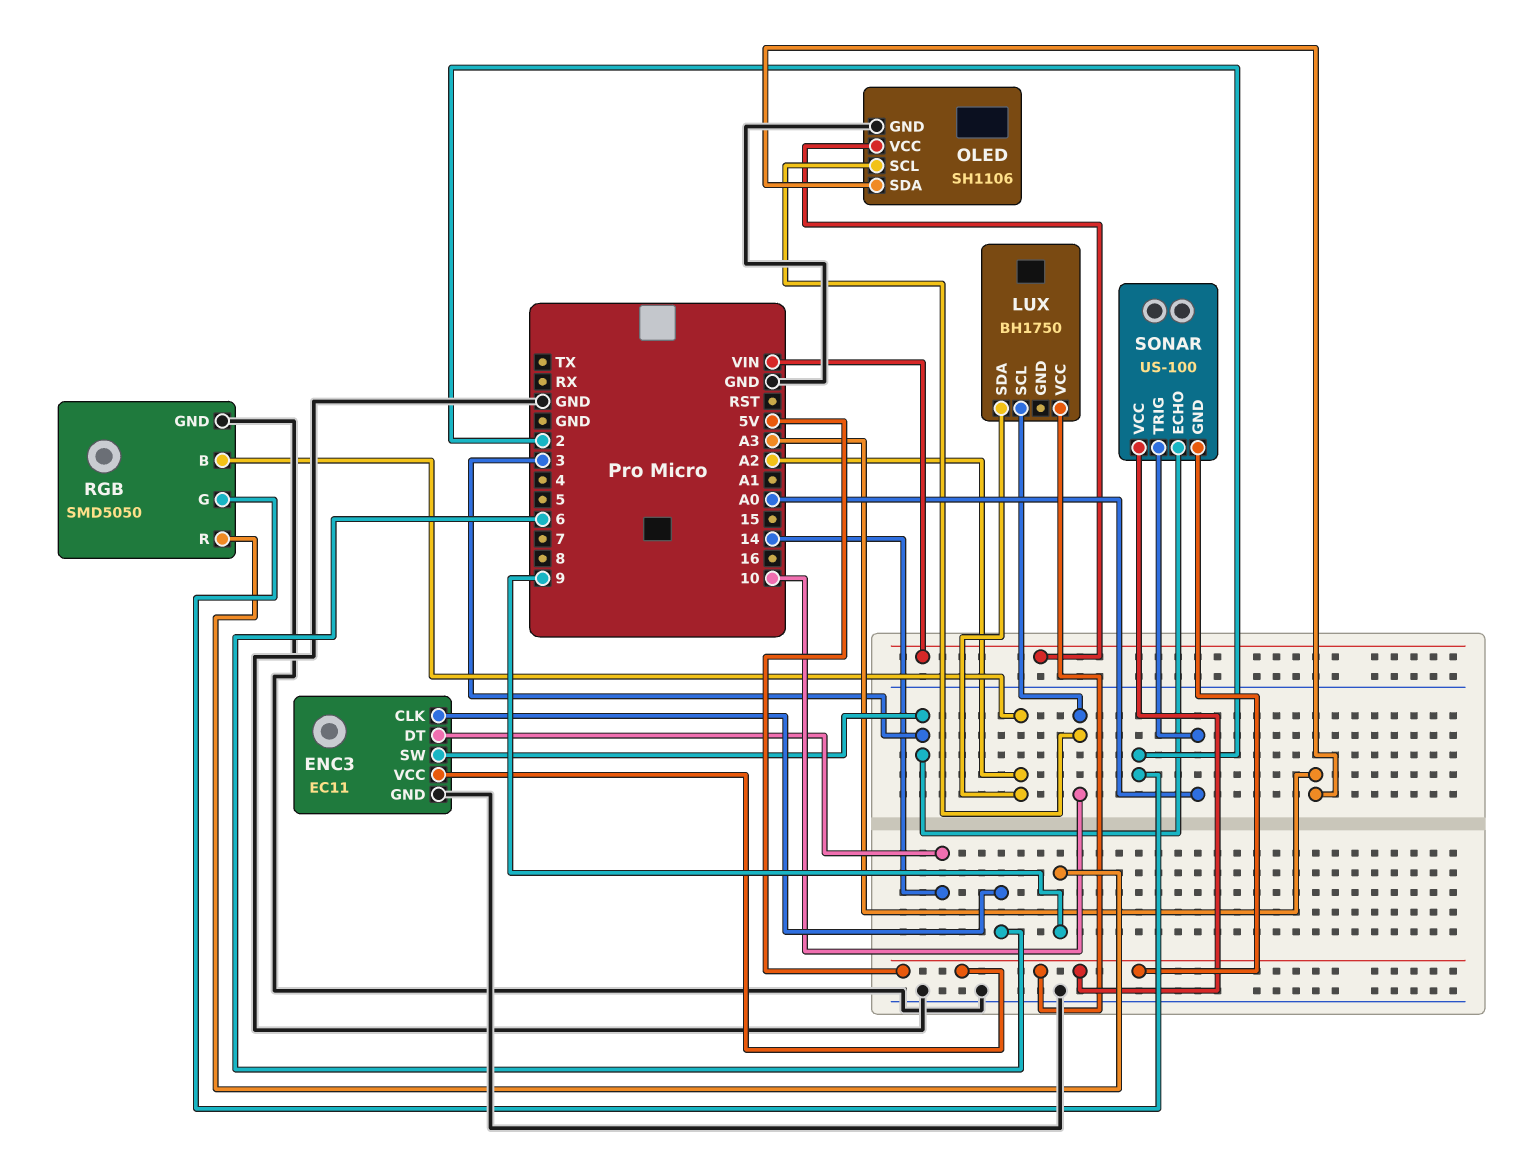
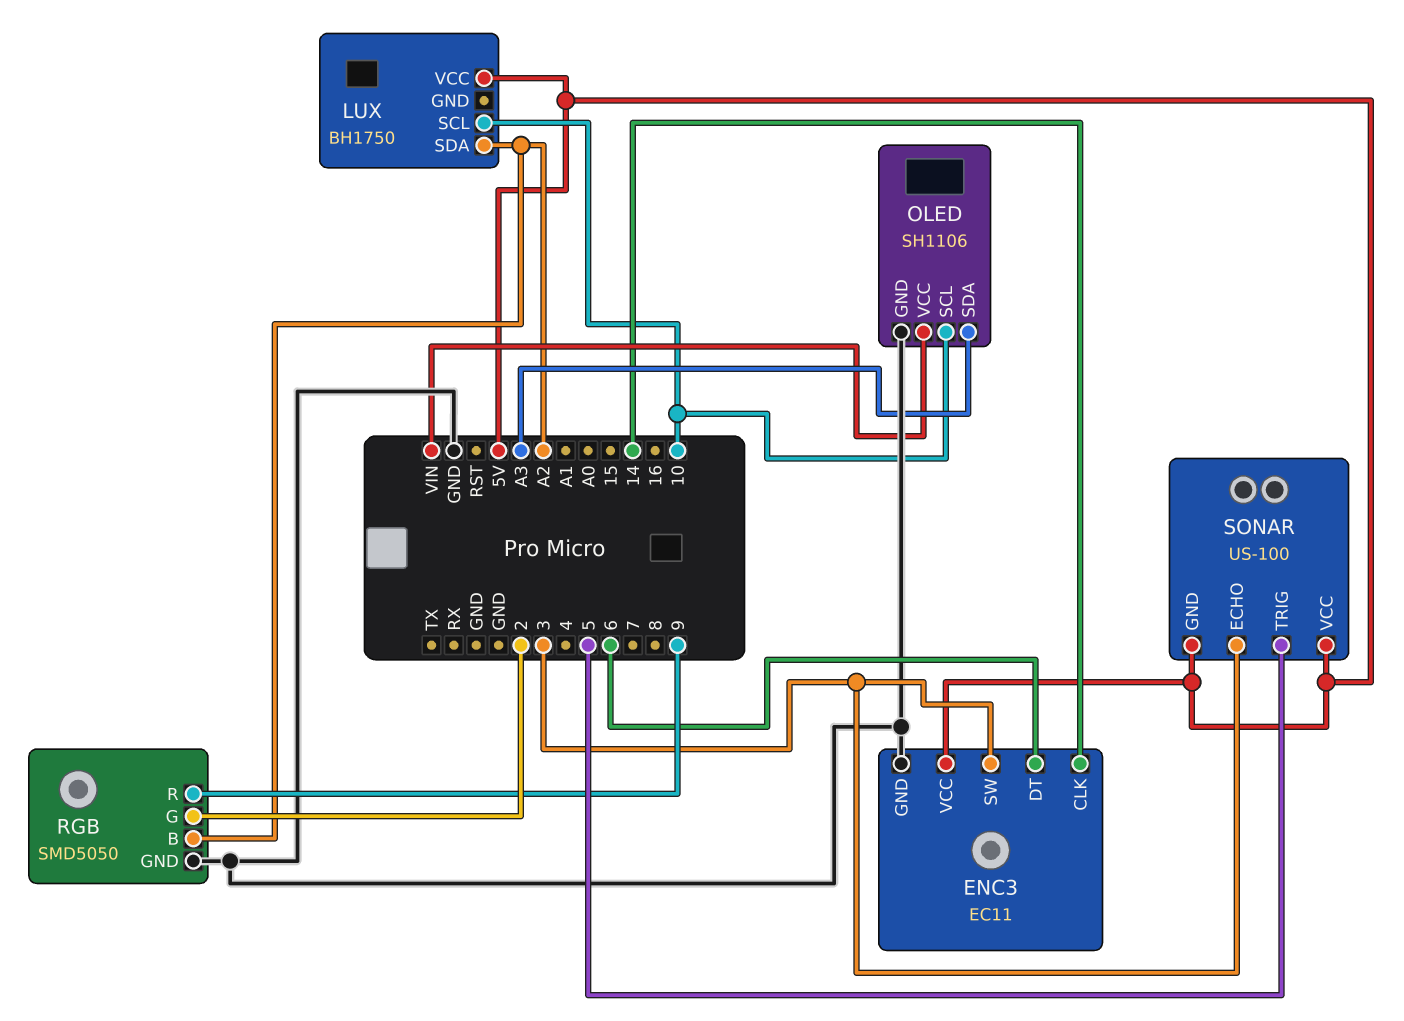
ENC3 pin CLK: 6 -> 14
ENC3 pin DT: 14 -> 6
SONAR pin TRIG: A0 -> 5

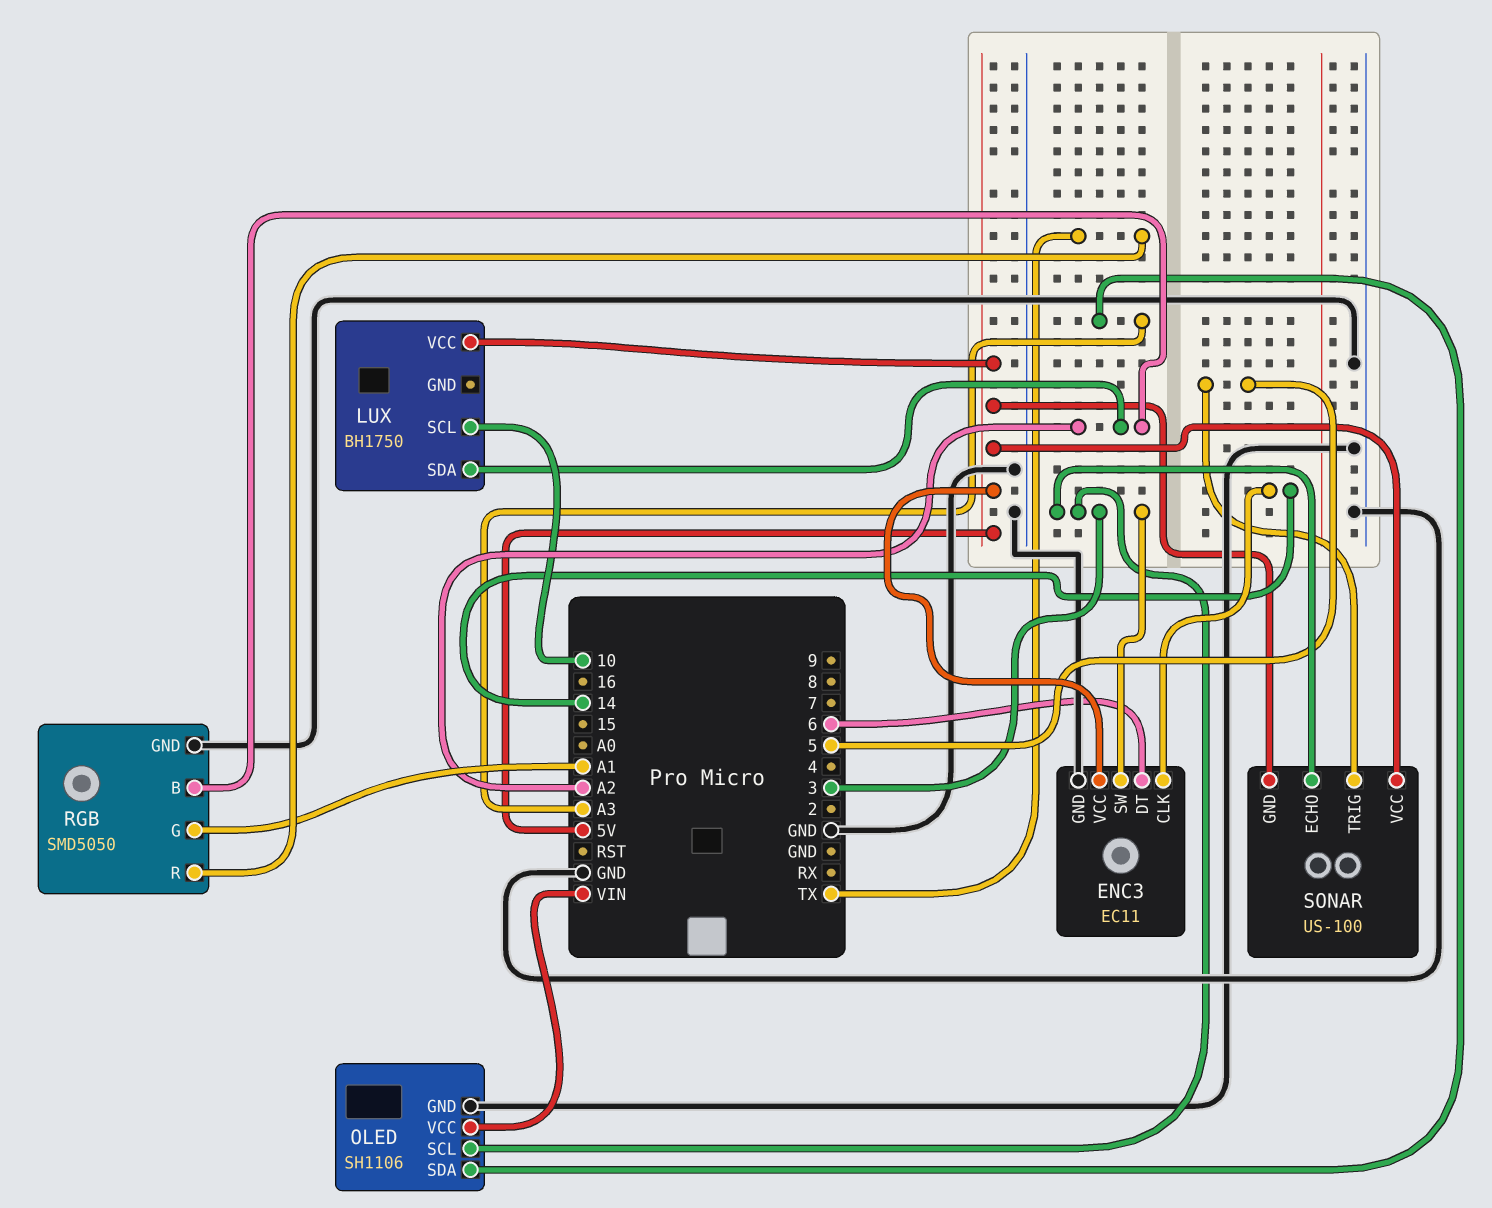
OLED pin SCL: 10 -> 3
RGB pin G: 2 -> A1
RGB pin R: 9 -> TX

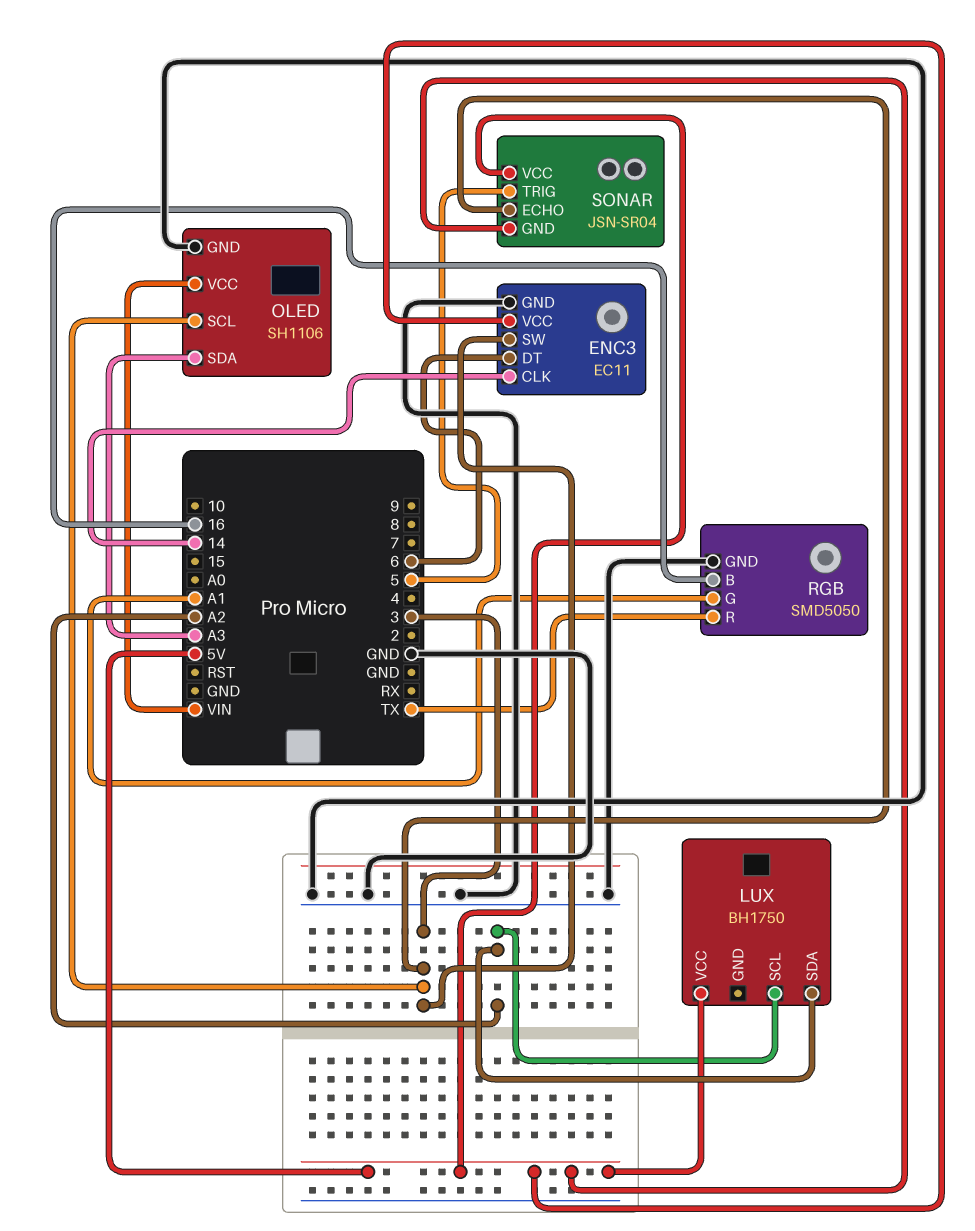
LUX pin SCL: 10 -> A2
RGB pin B: A2 -> 16
SONAR: US-100 -> JSN-SR04

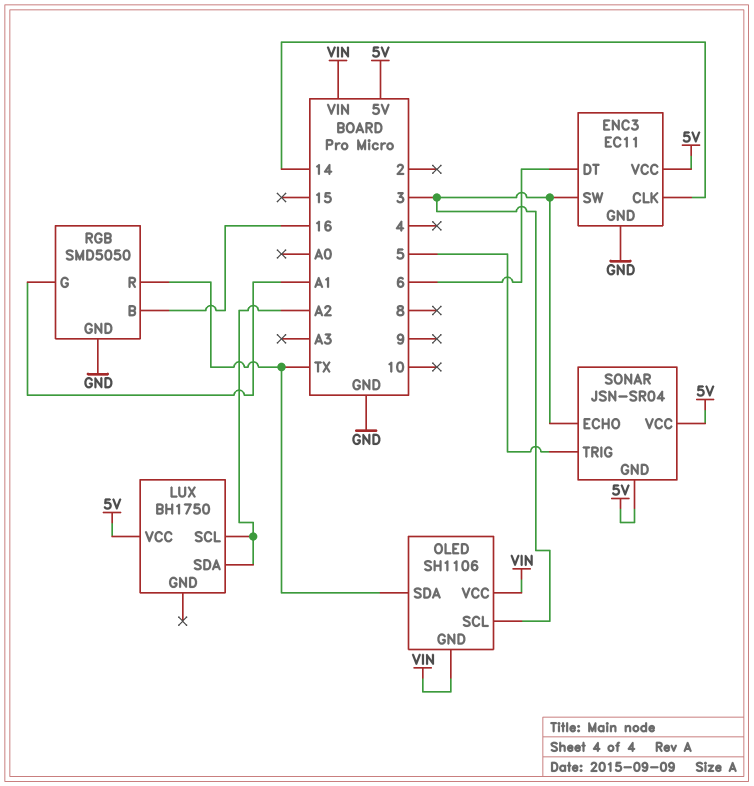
OLED pin GND: GND -> VIN
OLED pin SDA: A3 -> TX

